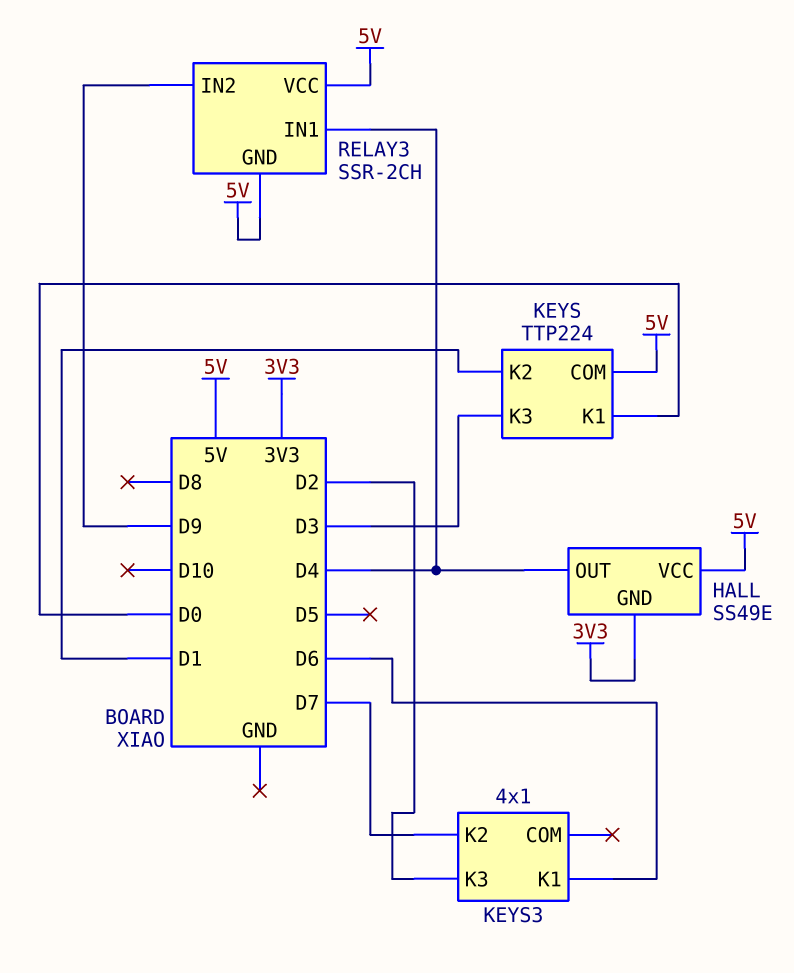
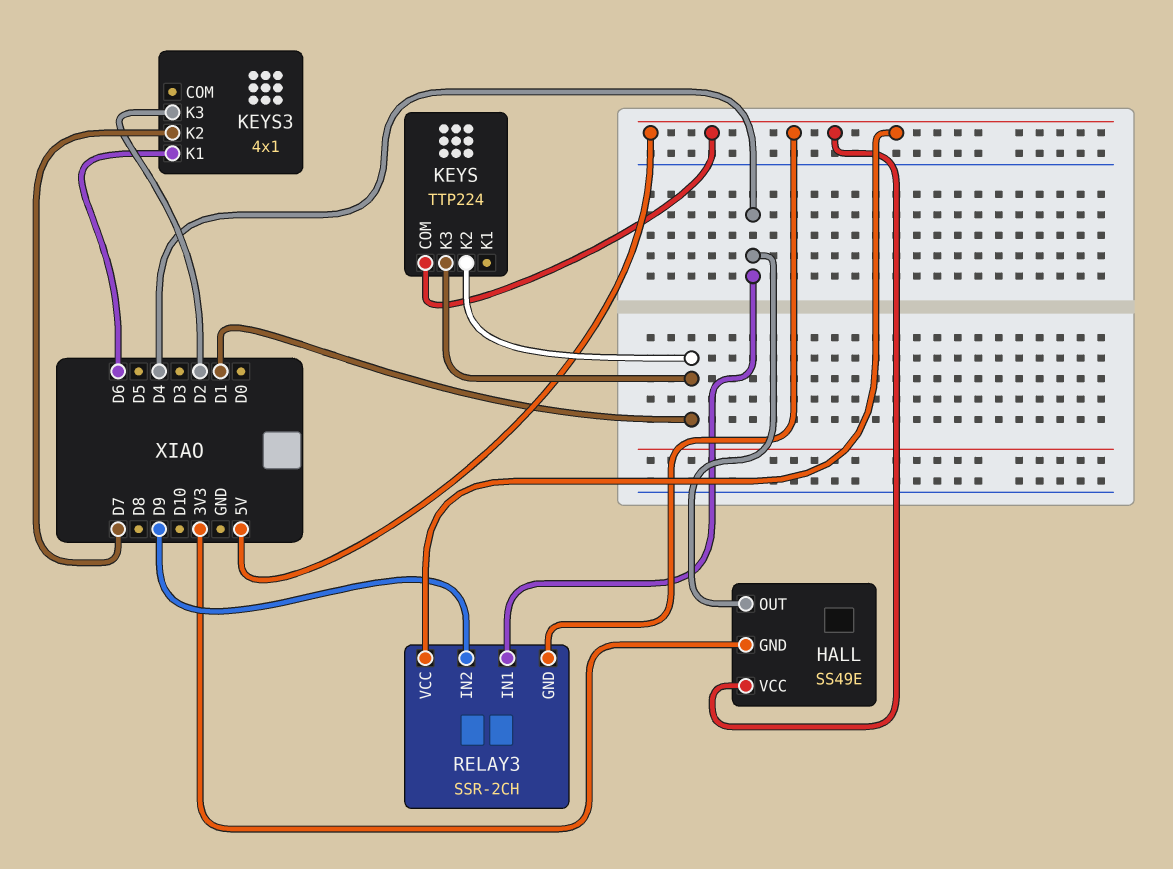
KEYS pin K1: D0 -> none
KEYS pin K3: D3 -> D1

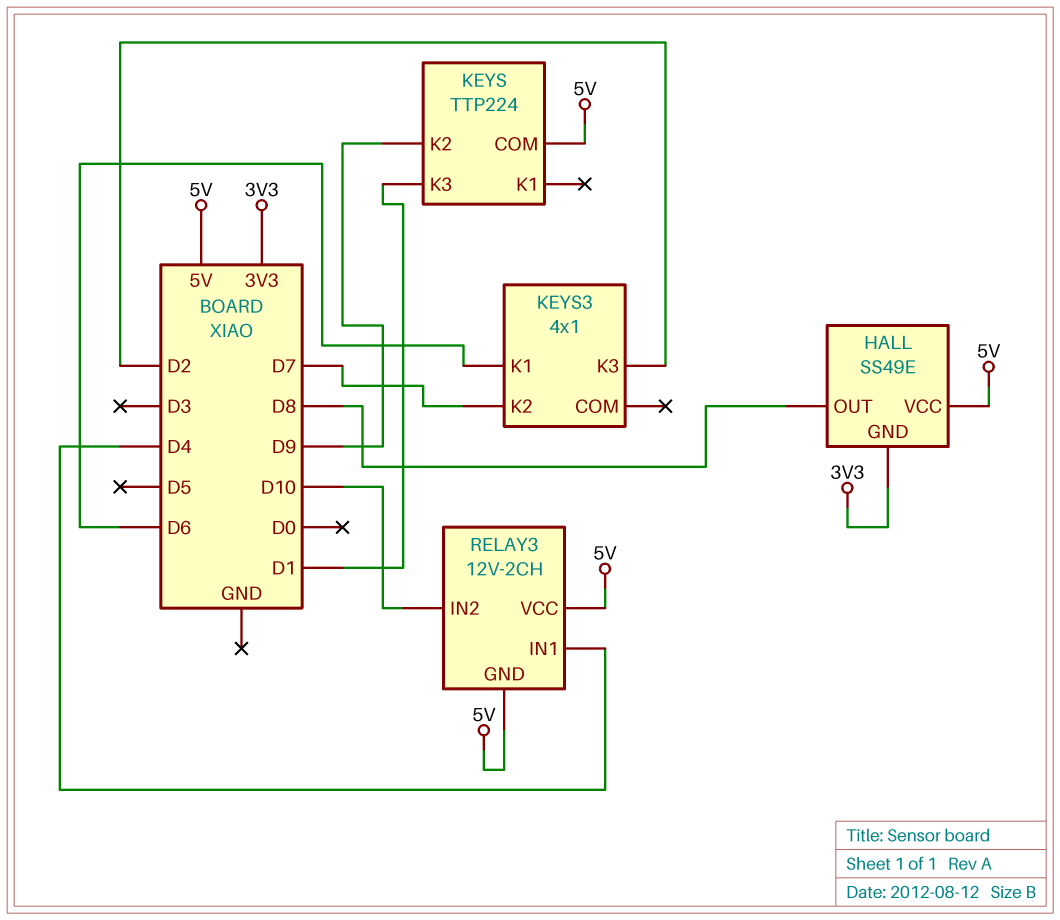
HALL pin OUT: D4 -> D8
KEYS pin K2: D1 -> D9
RELAY3: SSR-2CH -> 12V-2CH
RELAY3 pin IN2: D9 -> D10

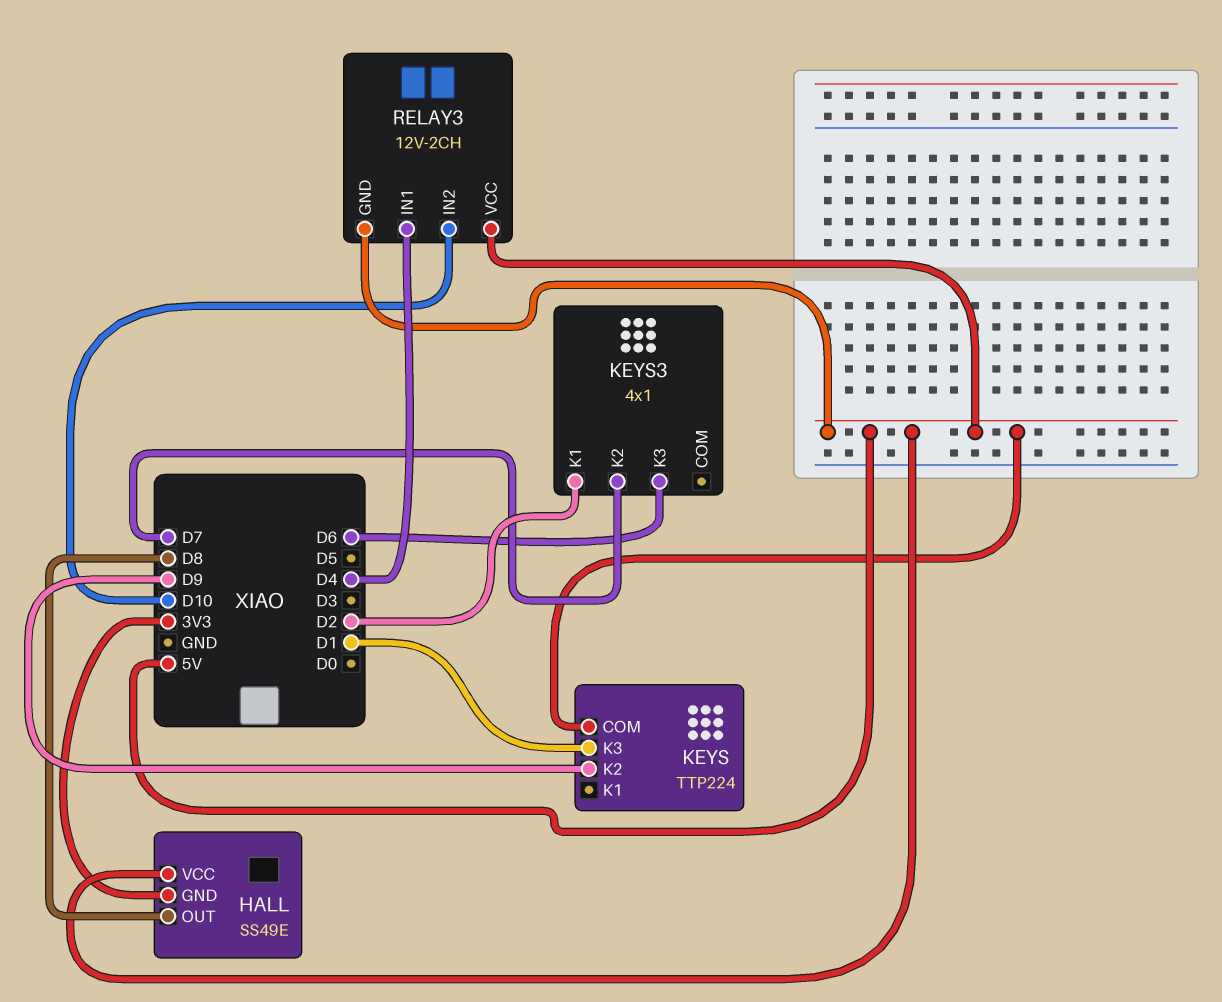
KEYS3 pin K1: D6 -> D2
KEYS3 pin K3: D2 -> D6

